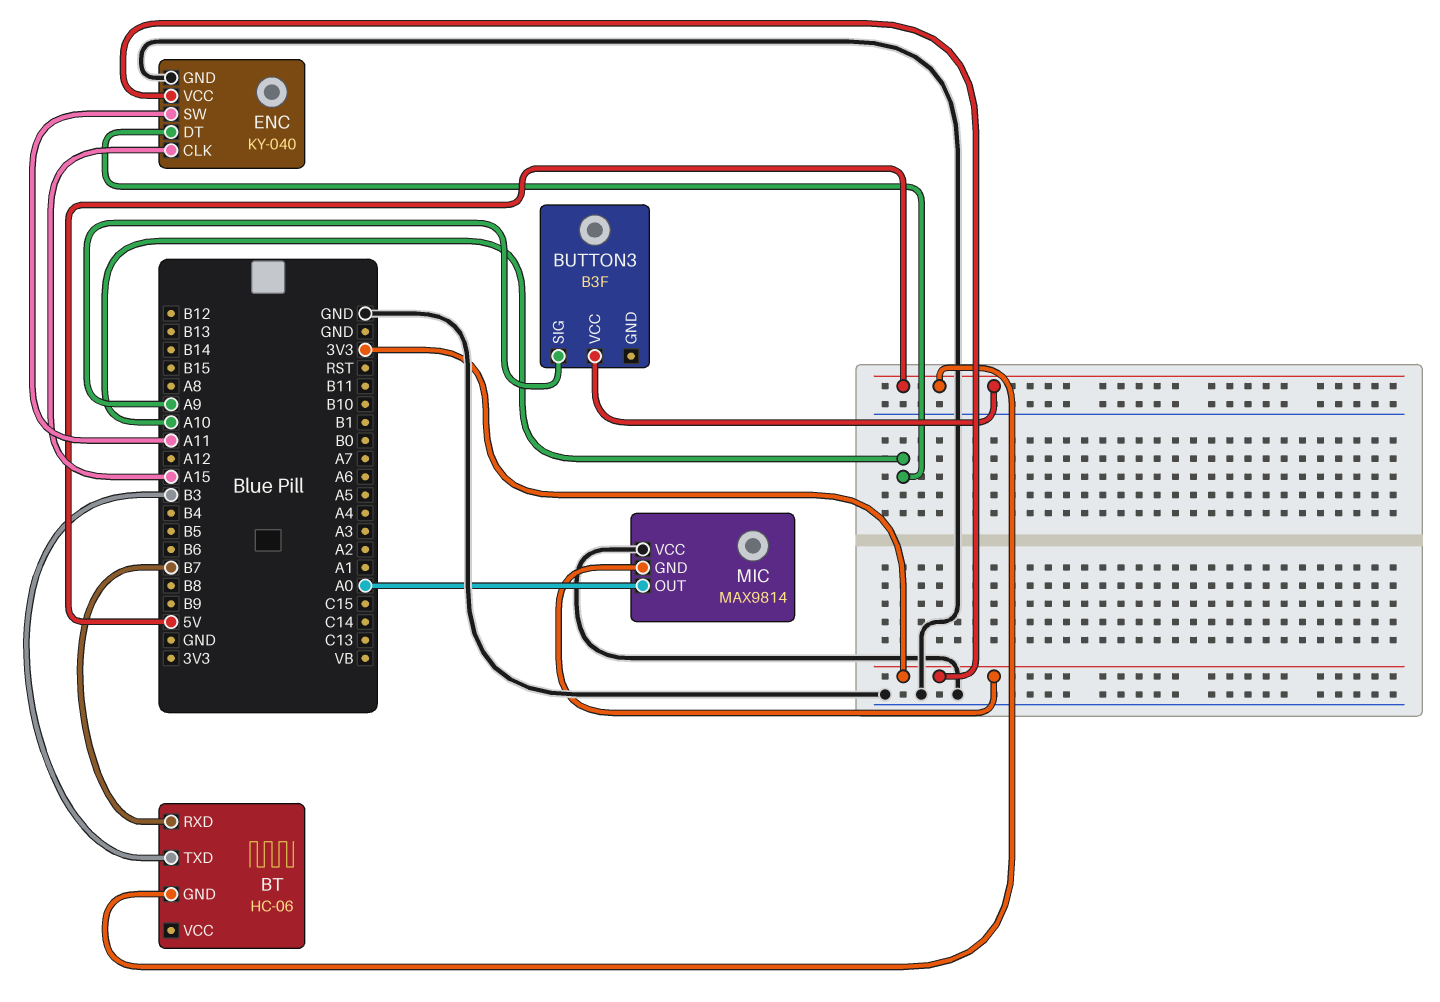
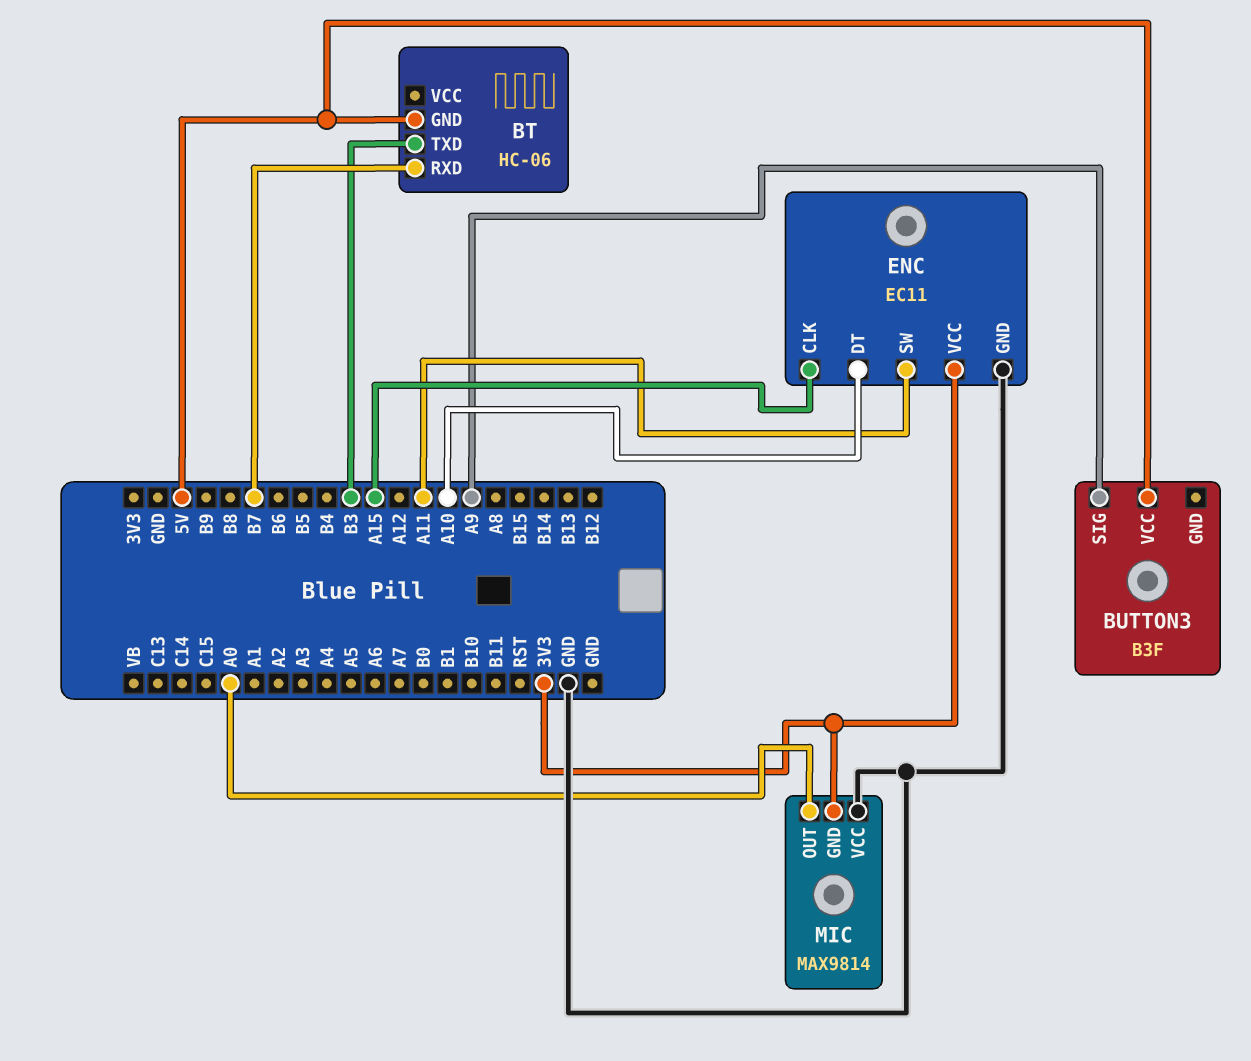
ENC: KY-040 -> EC11

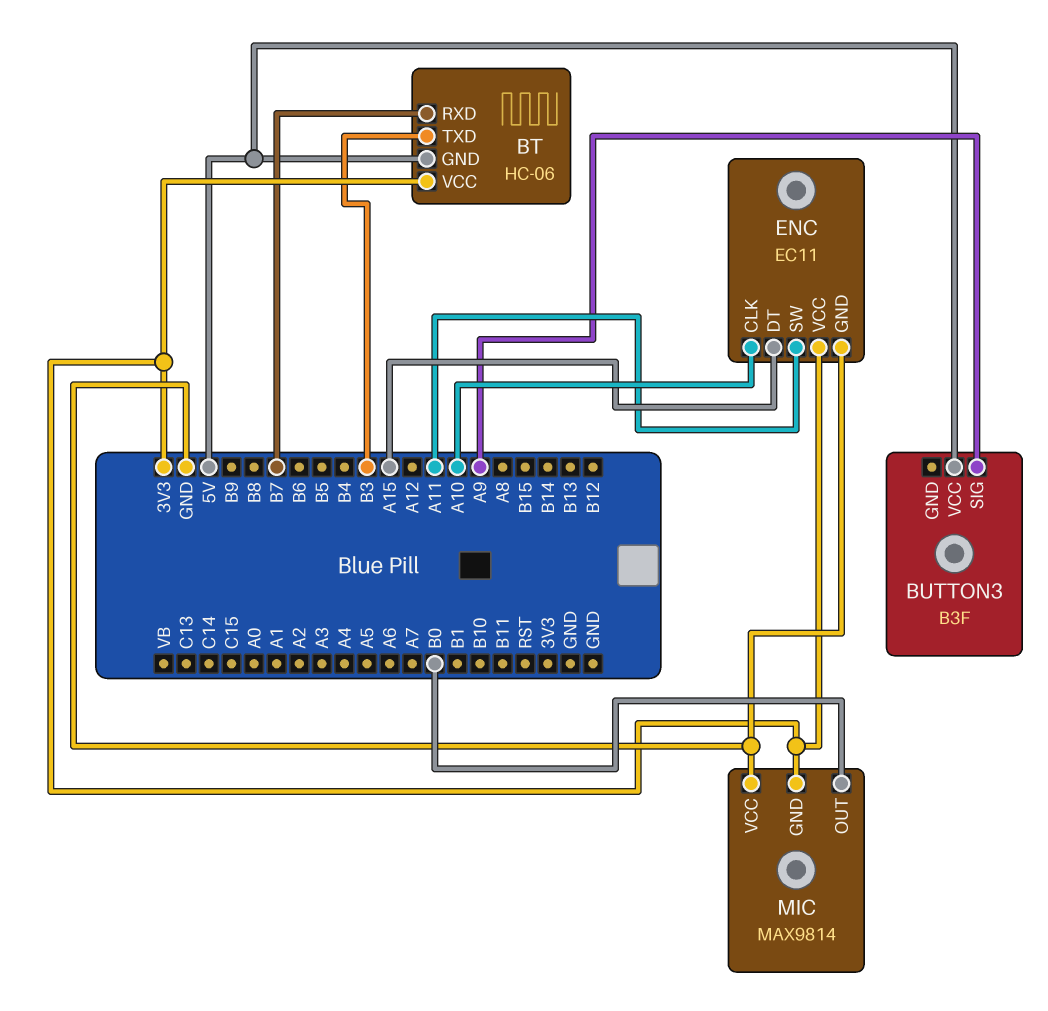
BT pin VCC: none -> 3V3
ENC pin CLK: A15 -> A10
ENC pin DT: A10 -> A15
MIC pin OUT: A0 -> B0

